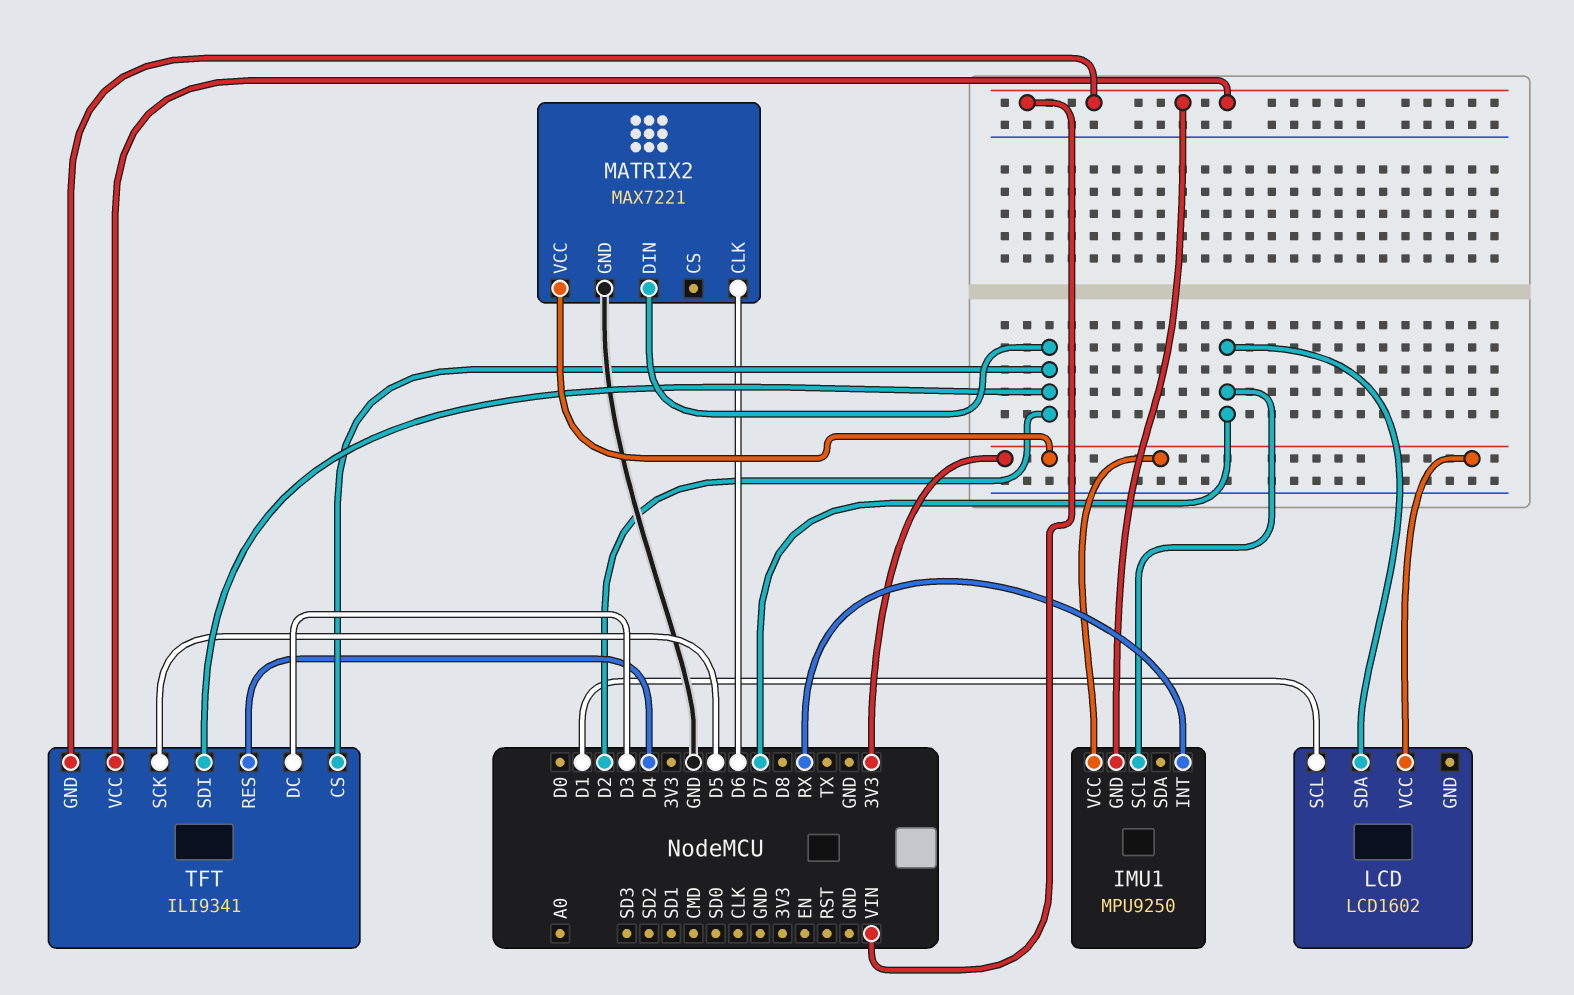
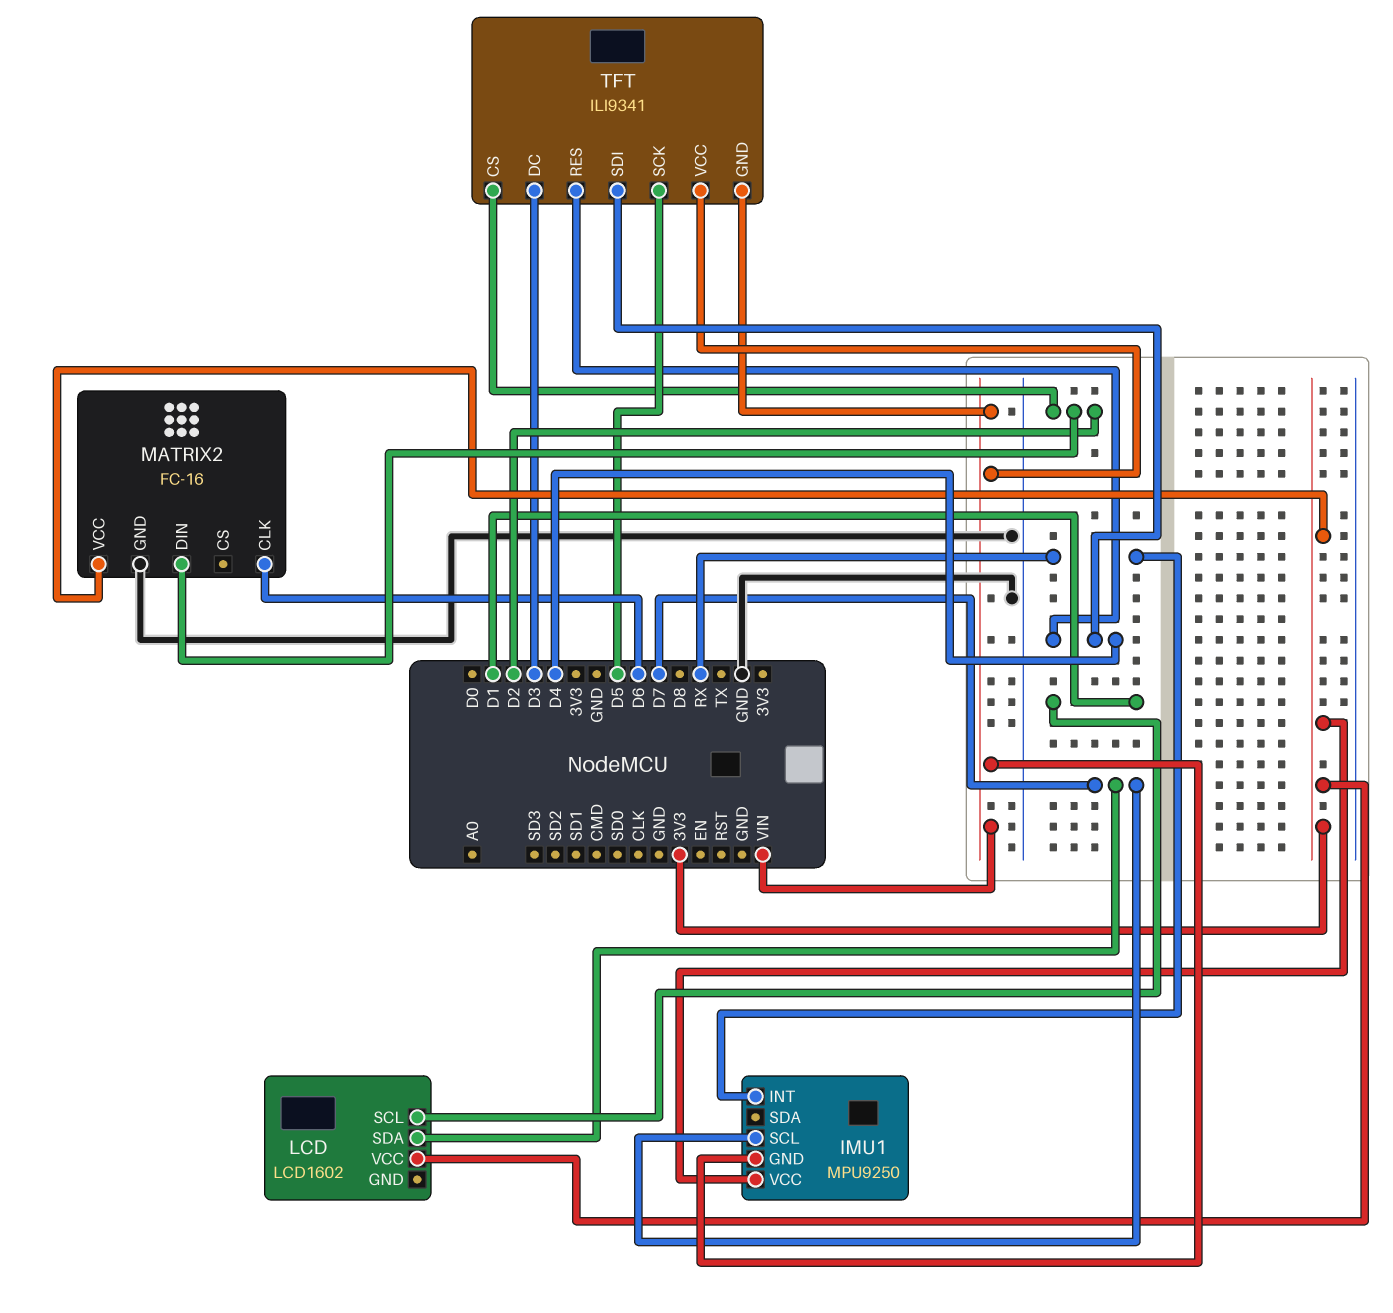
MATRIX2: MAX7221 -> FC-16
TFT pin SDI: D2 -> D4

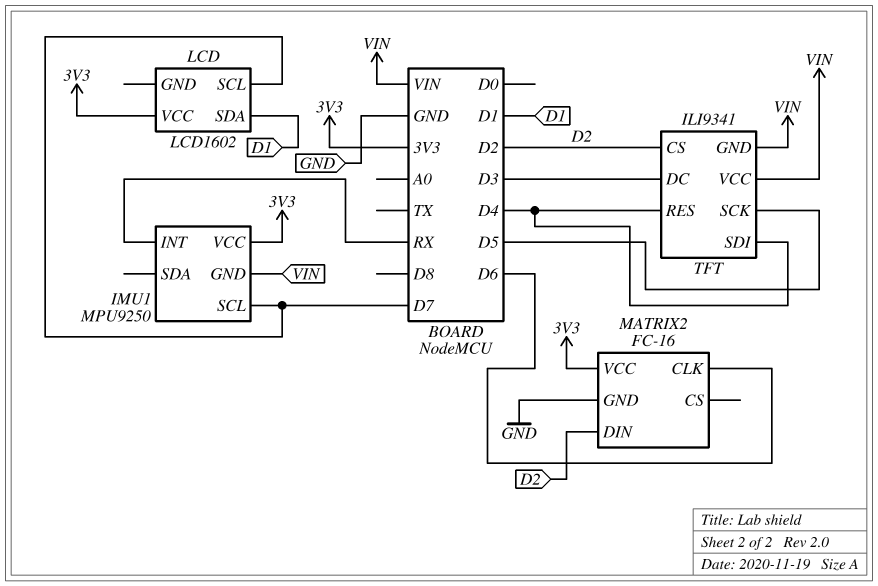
LCD pin SCL: D1 -> D7
LCD pin SDA: D7 -> D1

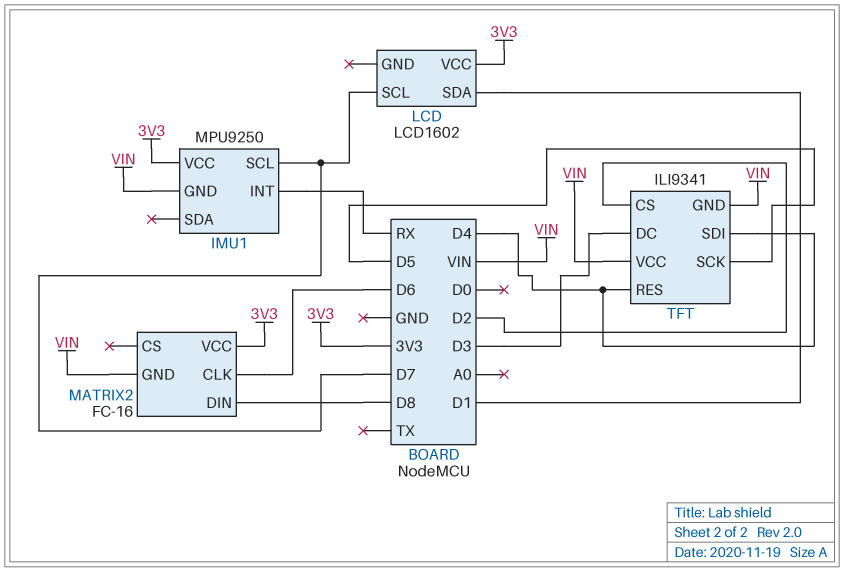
MATRIX2 pin DIN: D2 -> D8
MATRIX2 pin GND: GND -> VIN

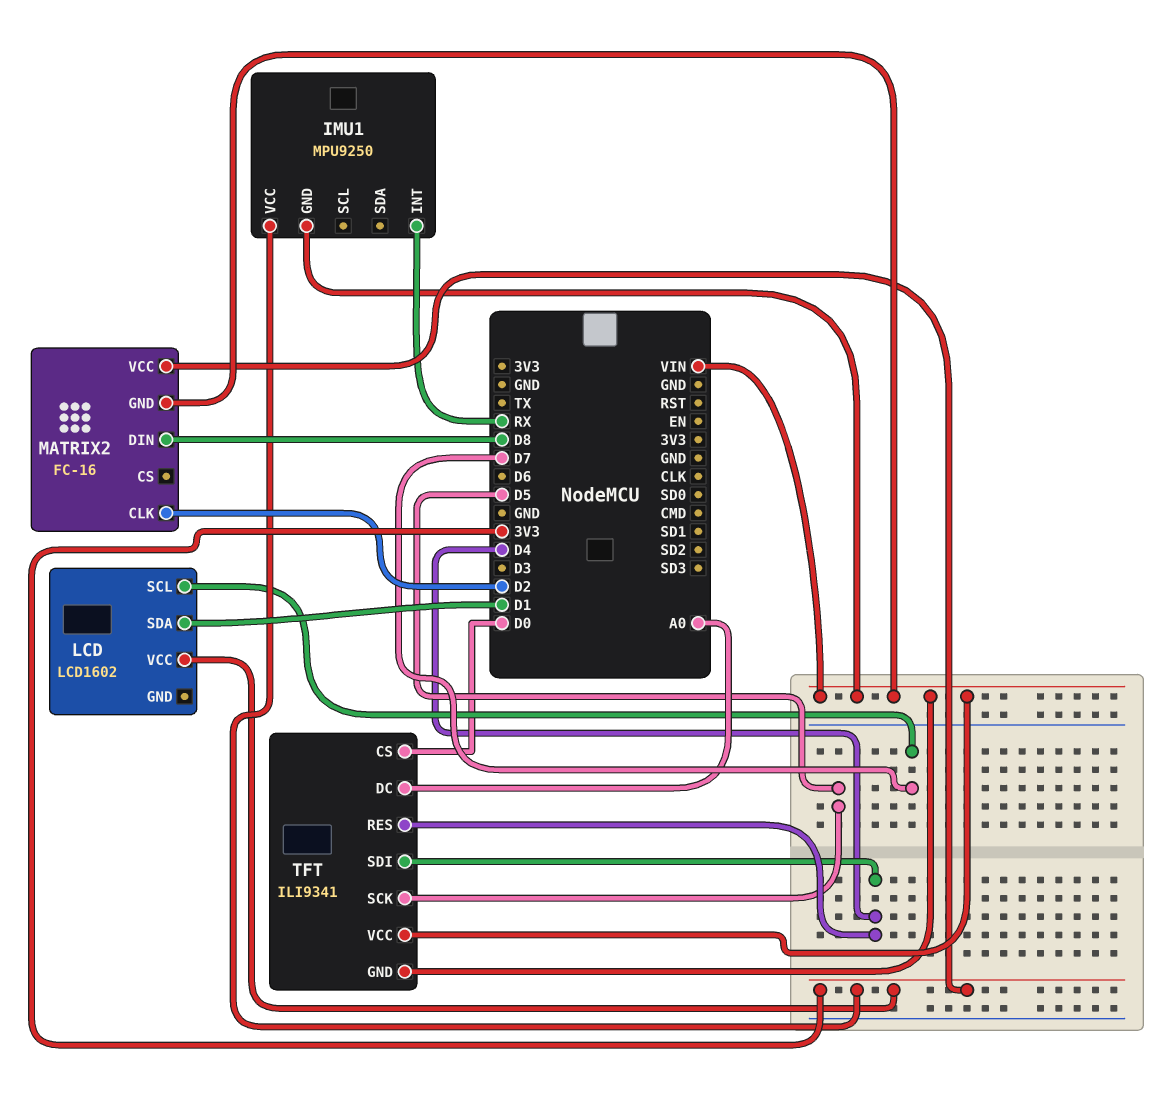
IMU1 pin SCL: D7 -> none
MATRIX2 pin CLK: D6 -> D2
TFT pin CS: D2 -> D0
TFT pin DC: D3 -> A0

